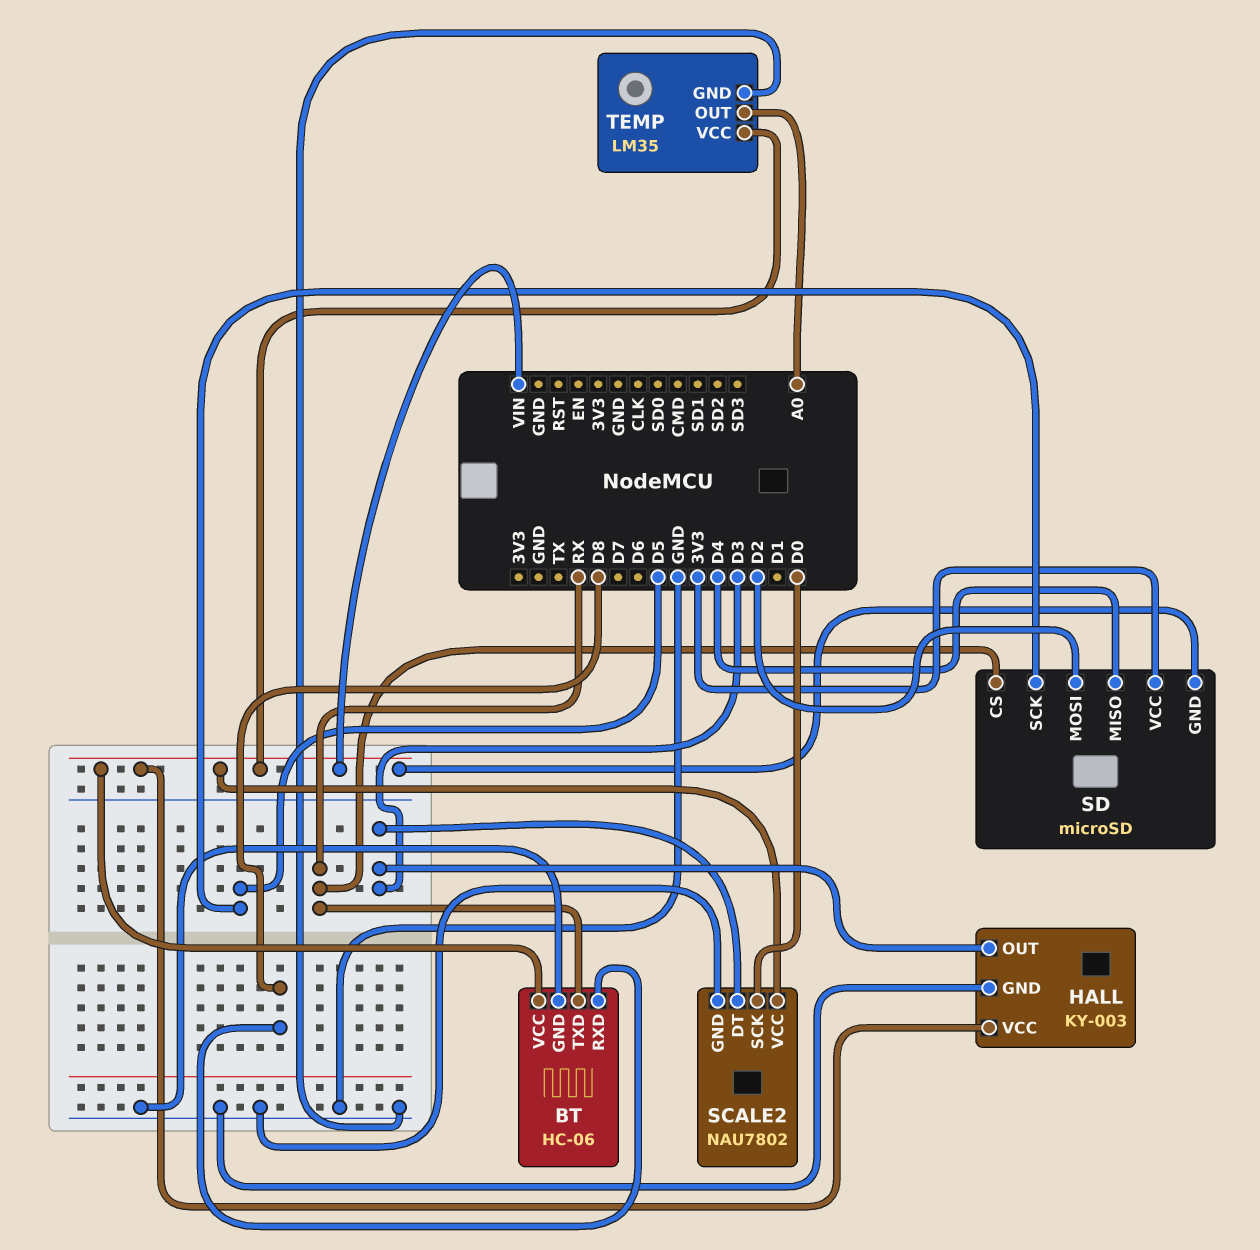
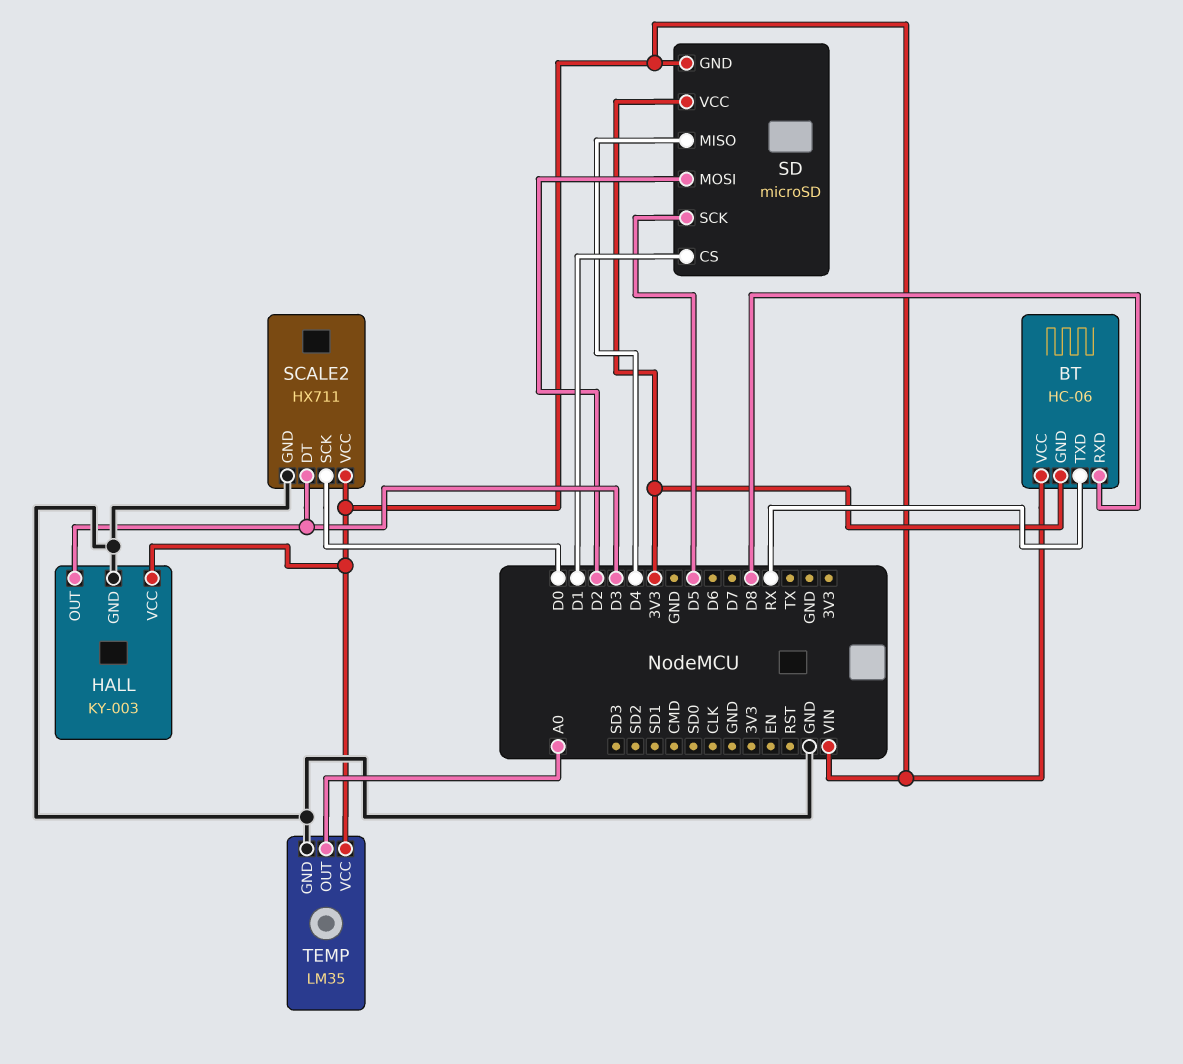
BT pin GND: GND -> 3V3
SCALE2: NAU7802 -> HX711
SD pin CS: RX -> D1

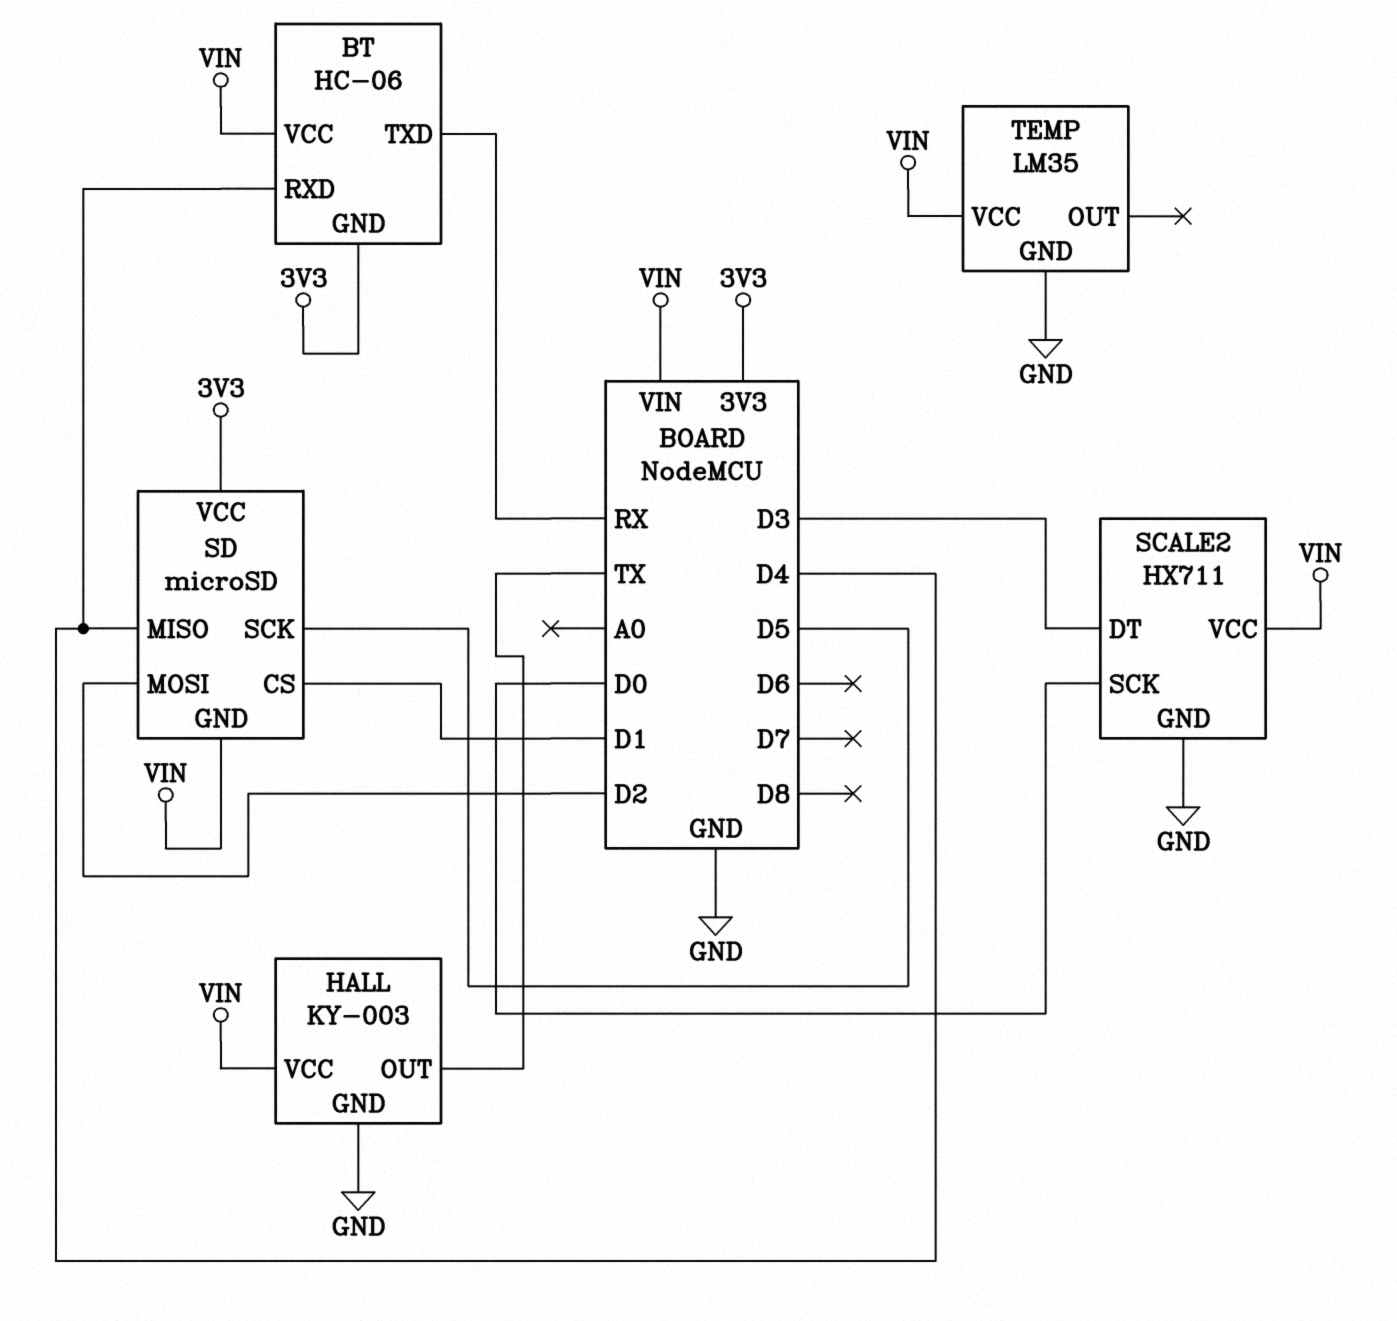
BT pin RXD: D8 -> D4
HALL pin OUT: D3 -> TX
TEMP pin OUT: A0 -> none

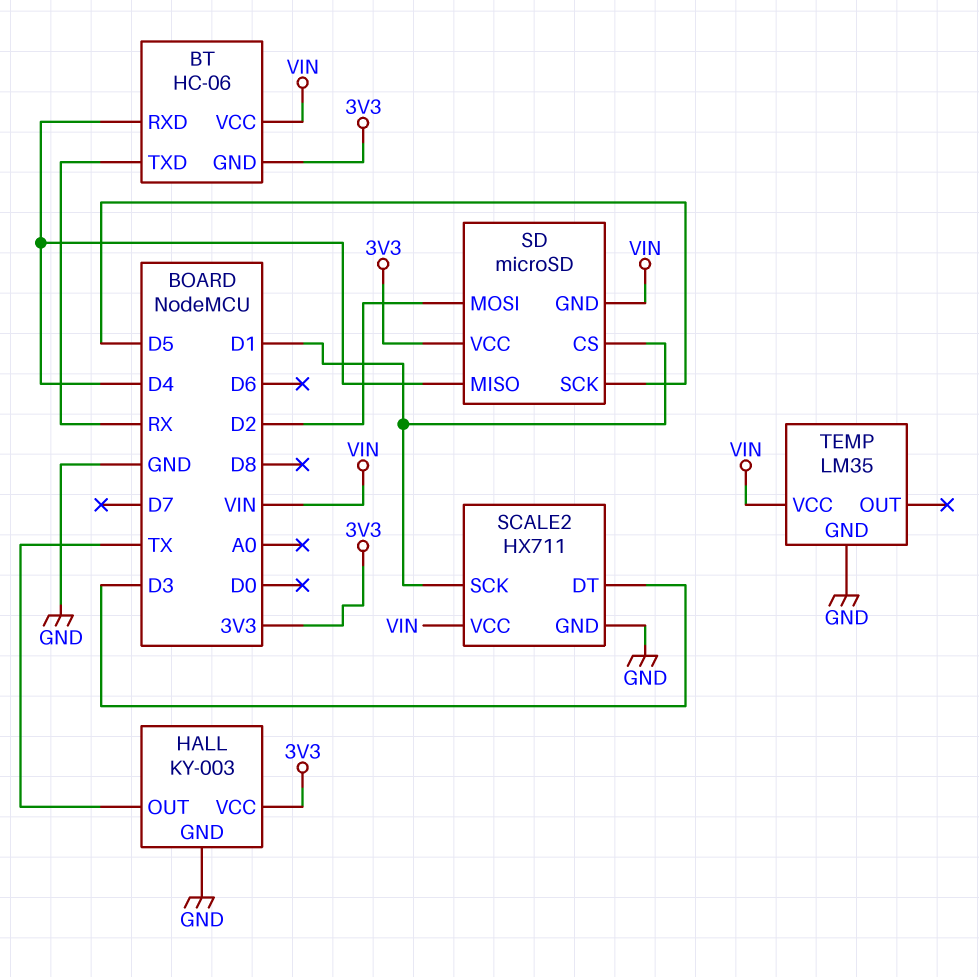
HALL pin VCC: VIN -> 3V3
SCALE2 pin SCK: D0 -> D1

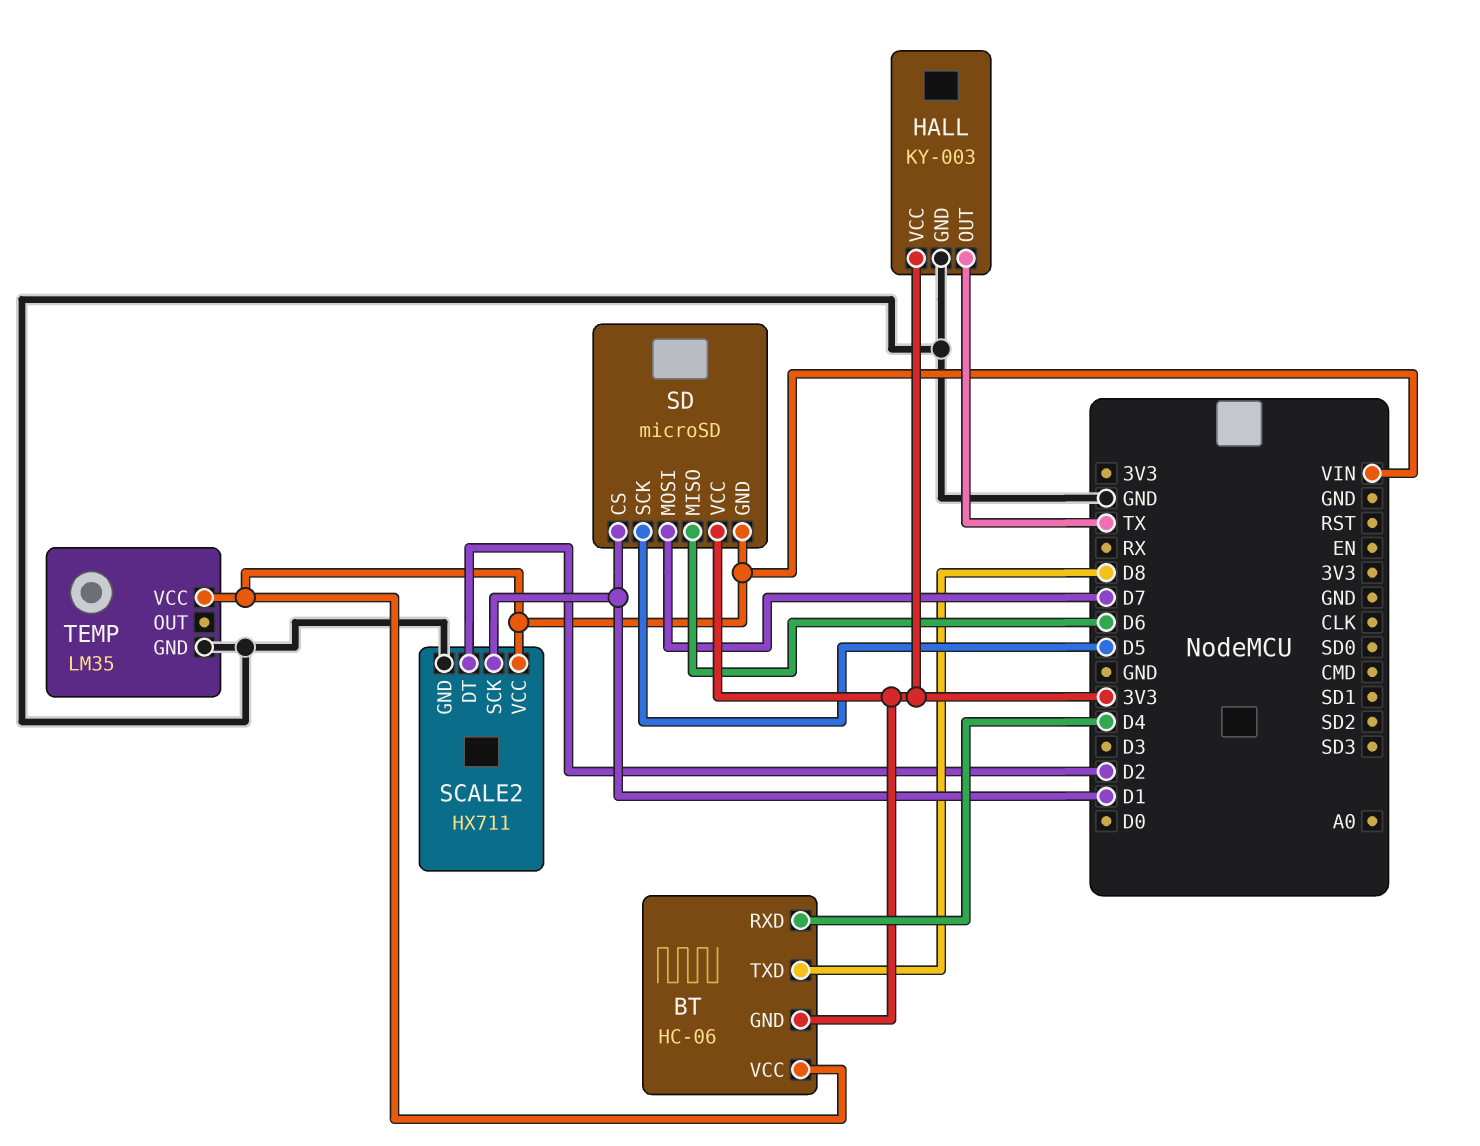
BT pin TXD: RX -> D8
SCALE2 pin DT: D3 -> D2
SD pin MISO: D4 -> D6
SD pin MOSI: D2 -> D7

